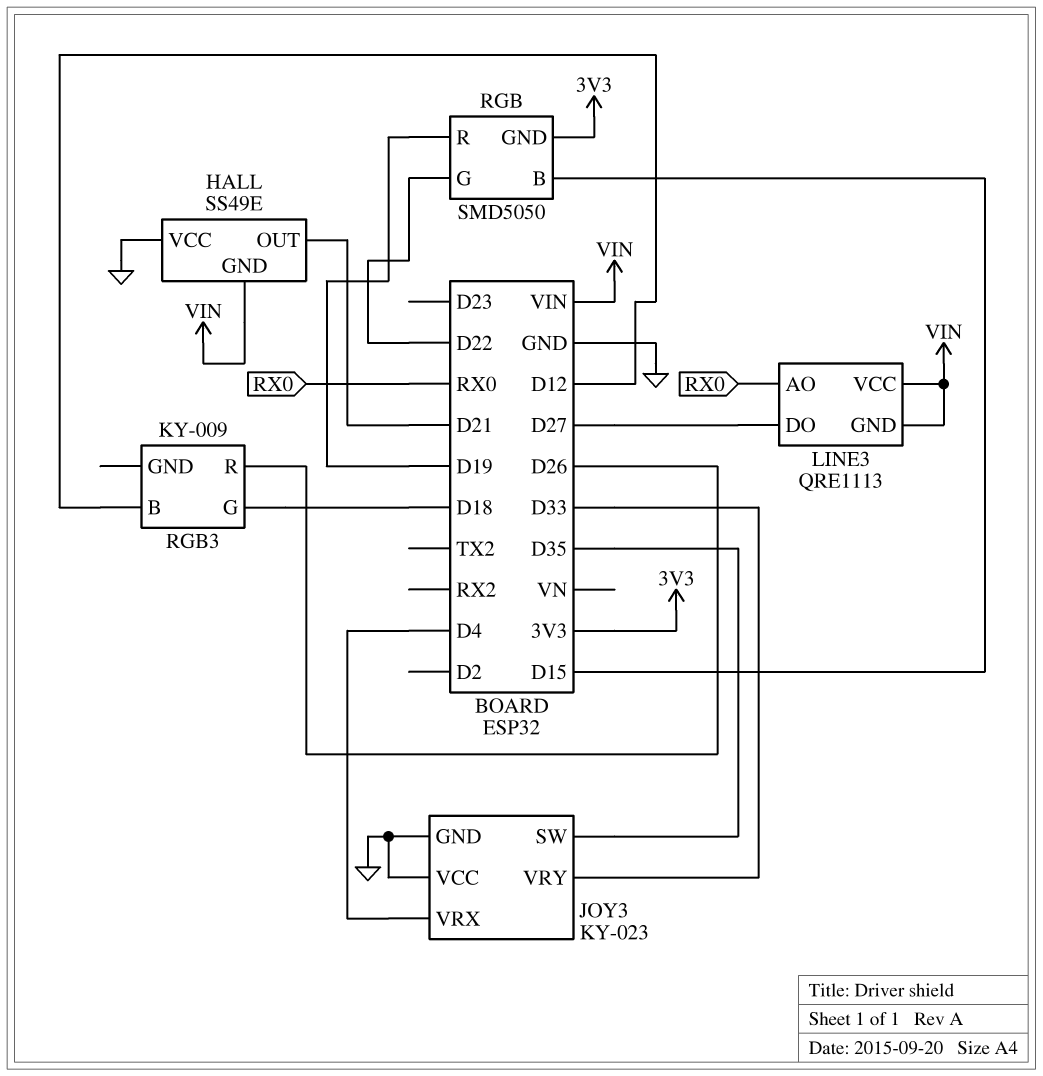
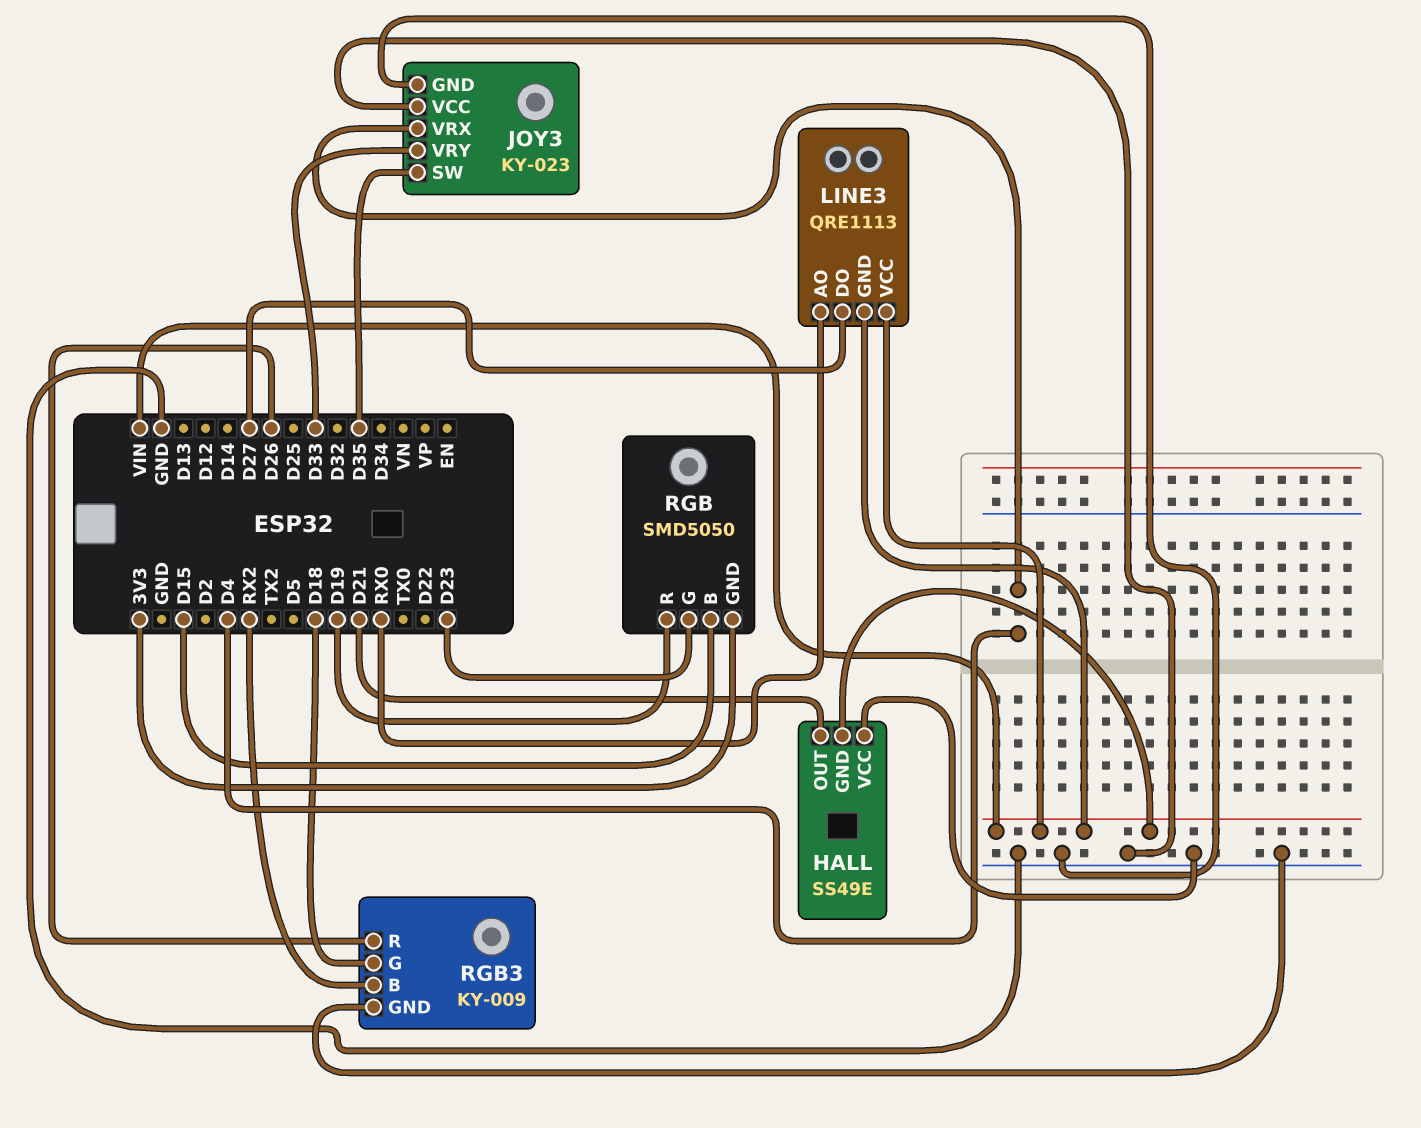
RGB pin G: D22 -> D23
RGB3 pin B: D12 -> RX2
RGB3 pin GND: none -> GND

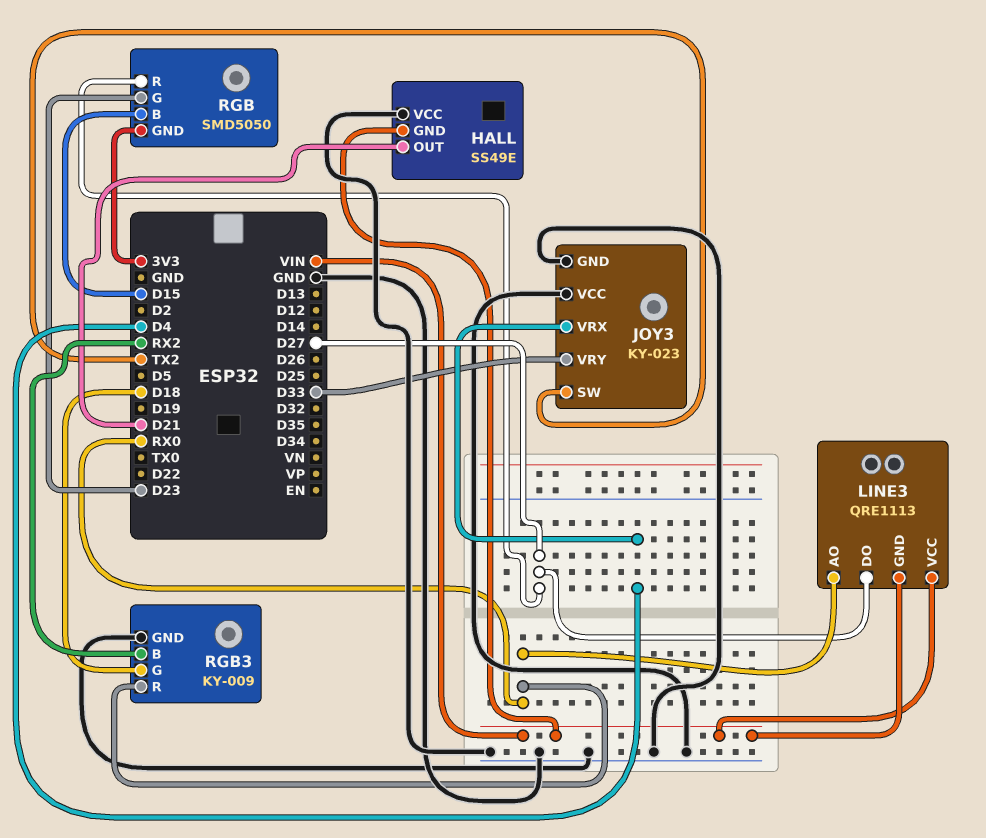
JOY3 pin SW: D35 -> TX2
RGB pin R: D19 -> D27
RGB3 pin R: D26 -> RX0

